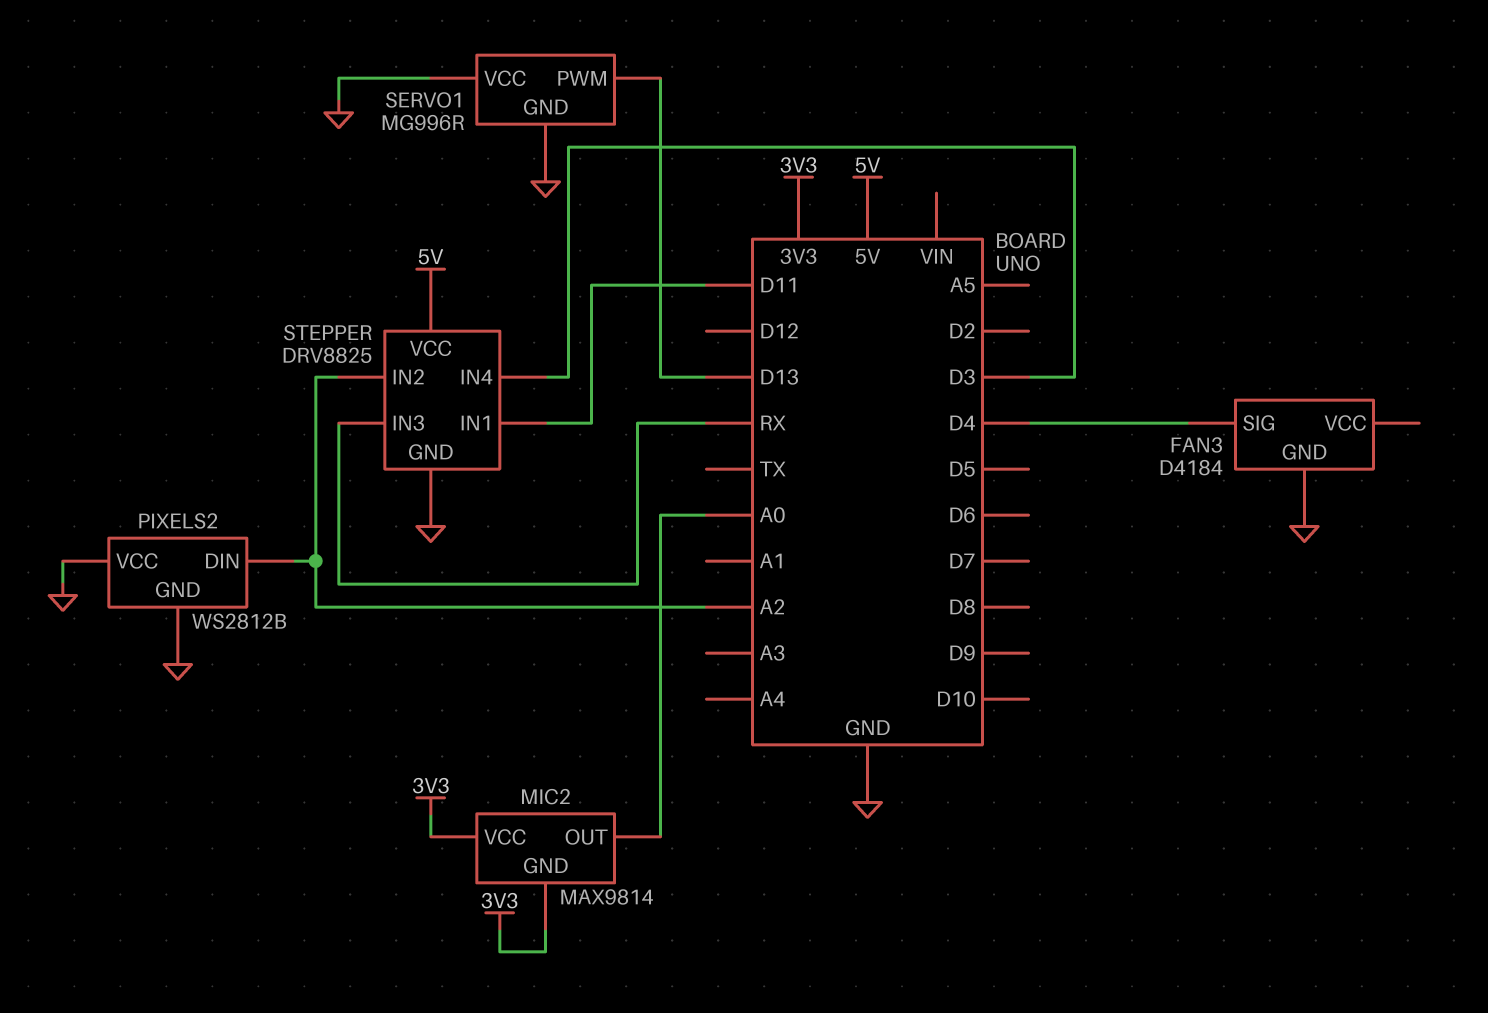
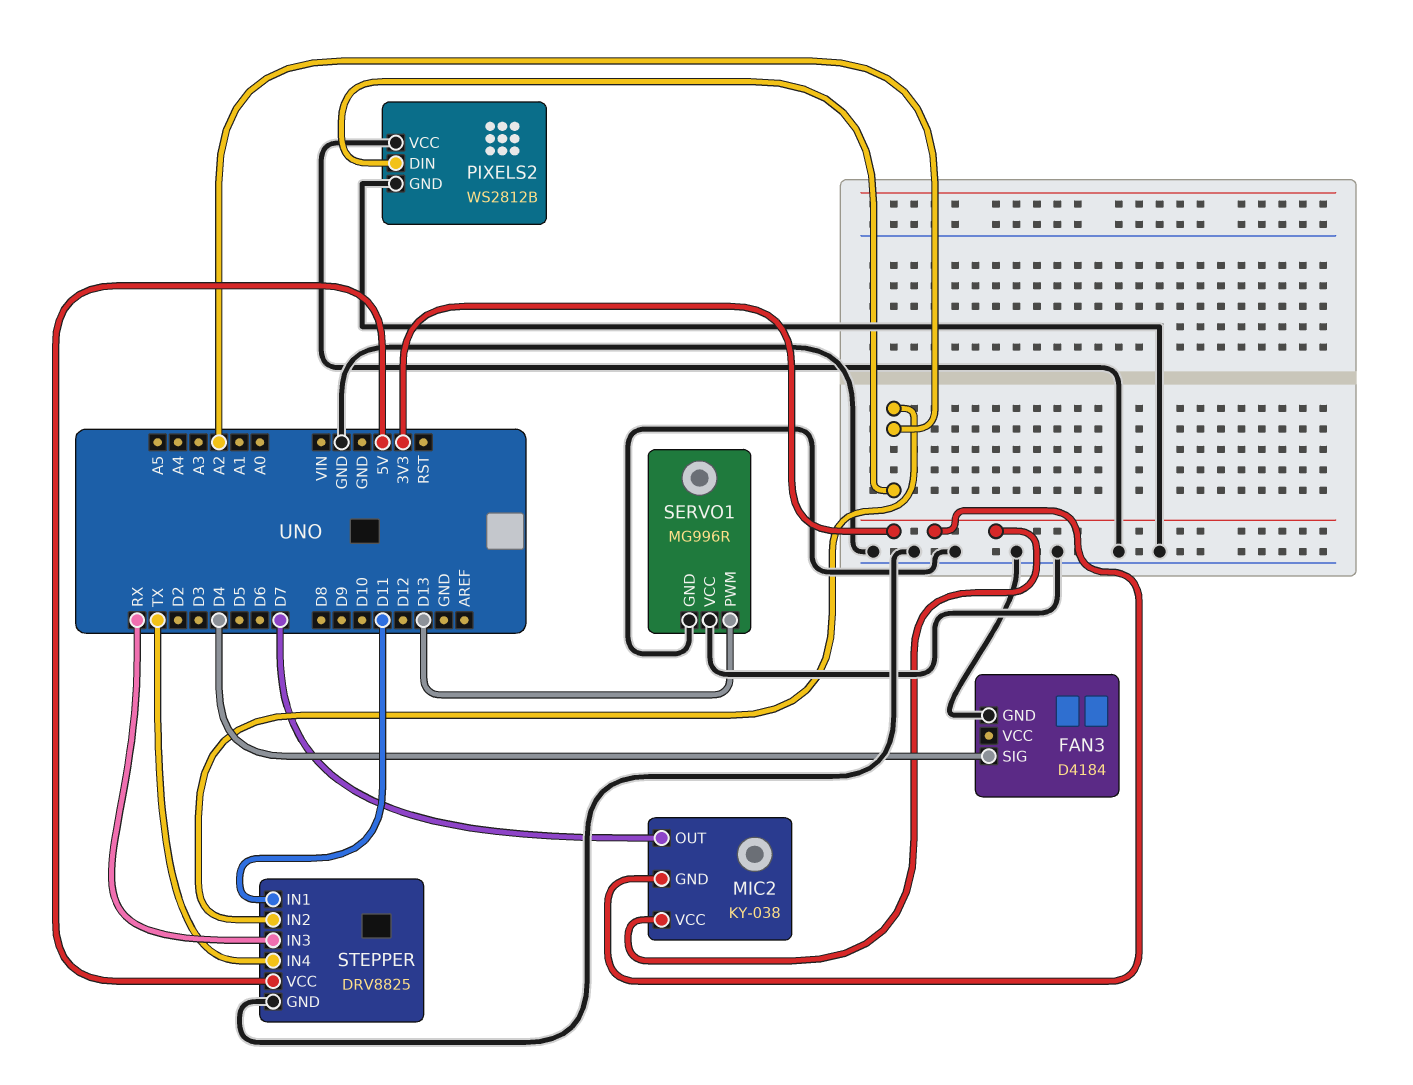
MIC2: MAX9814 -> KY-038
MIC2 pin OUT: A0 -> D7
STEPPER pin IN4: D3 -> TX

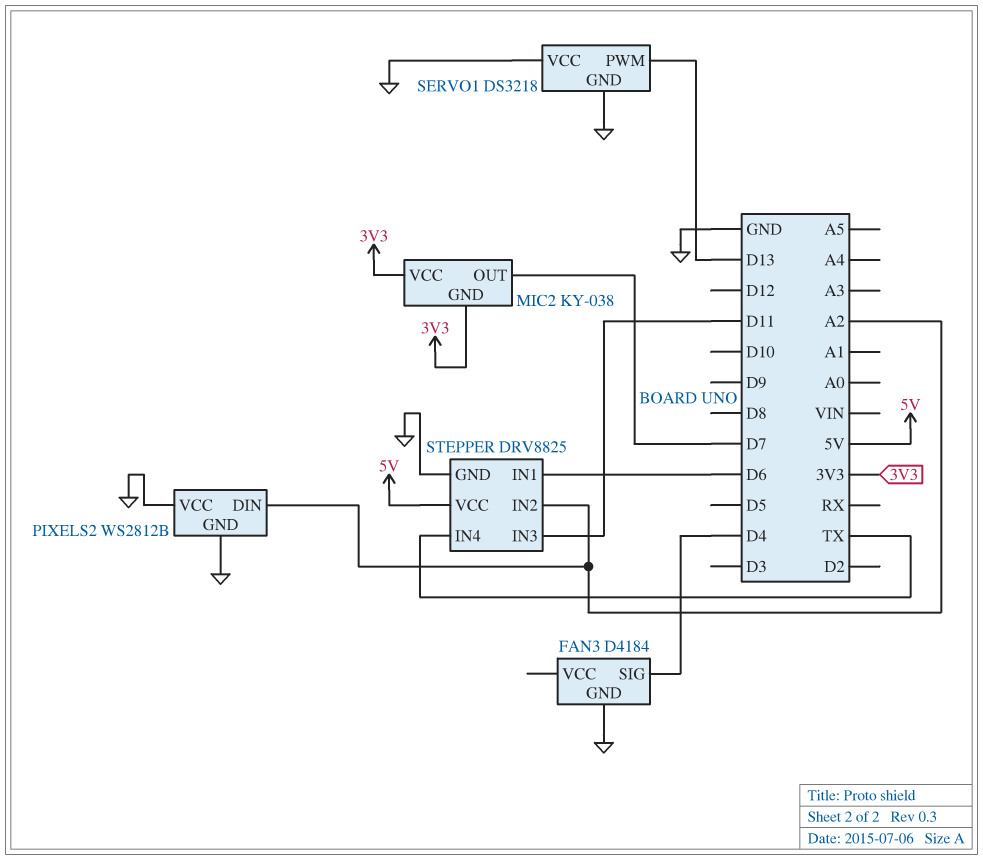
SERVO1: MG996R -> DS3218
STEPPER pin IN1: D11 -> D6
STEPPER pin IN3: RX -> D11

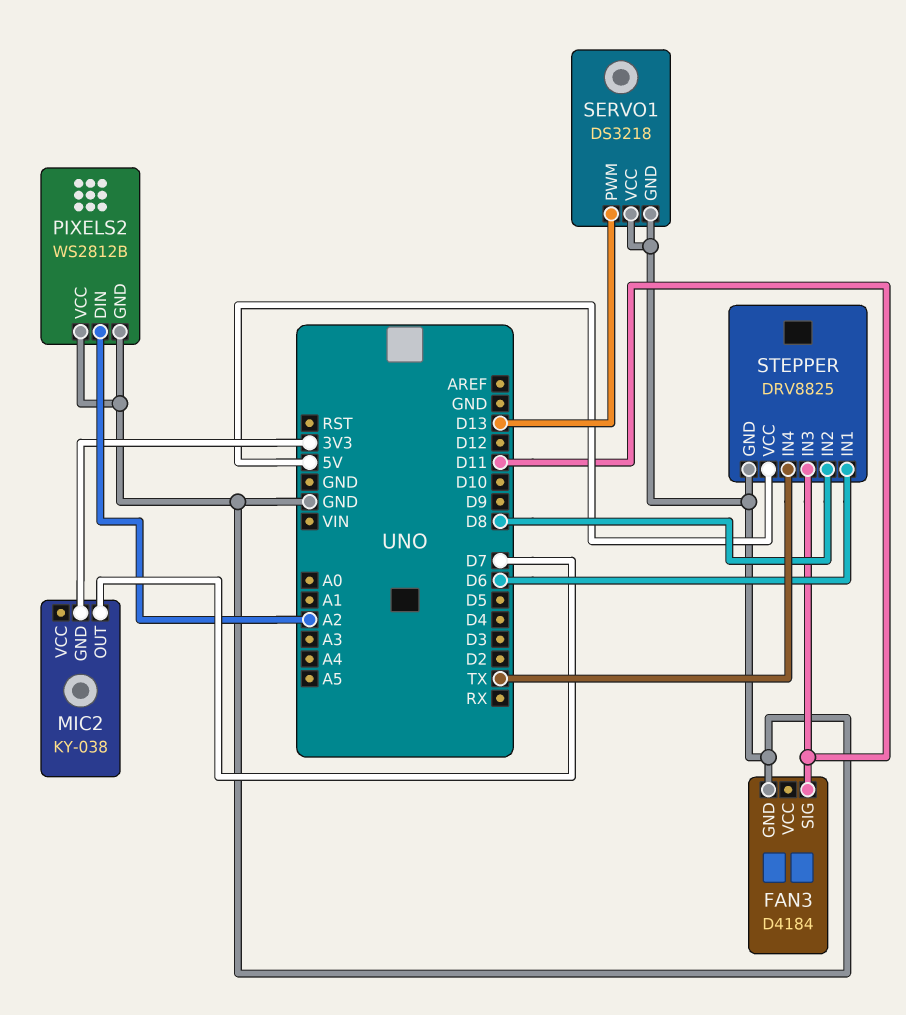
FAN3 pin SIG: D4 -> D11
MIC2 pin VCC: 3V3 -> none
STEPPER pin IN2: A2 -> D8

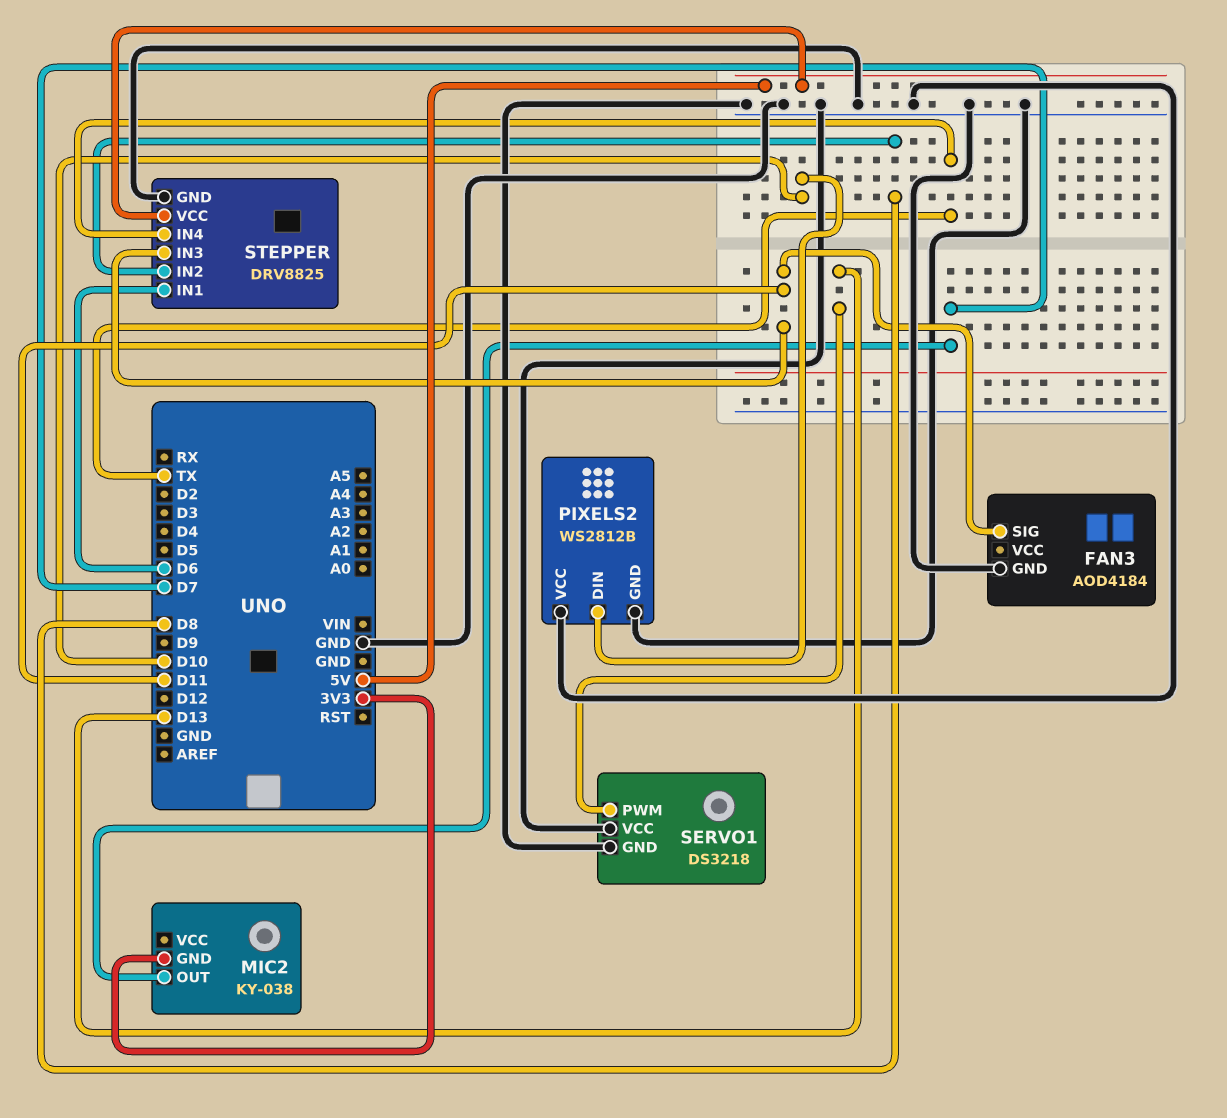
FAN3: D4184 -> AOD4184
PIXELS2 pin DIN: A2 -> D10

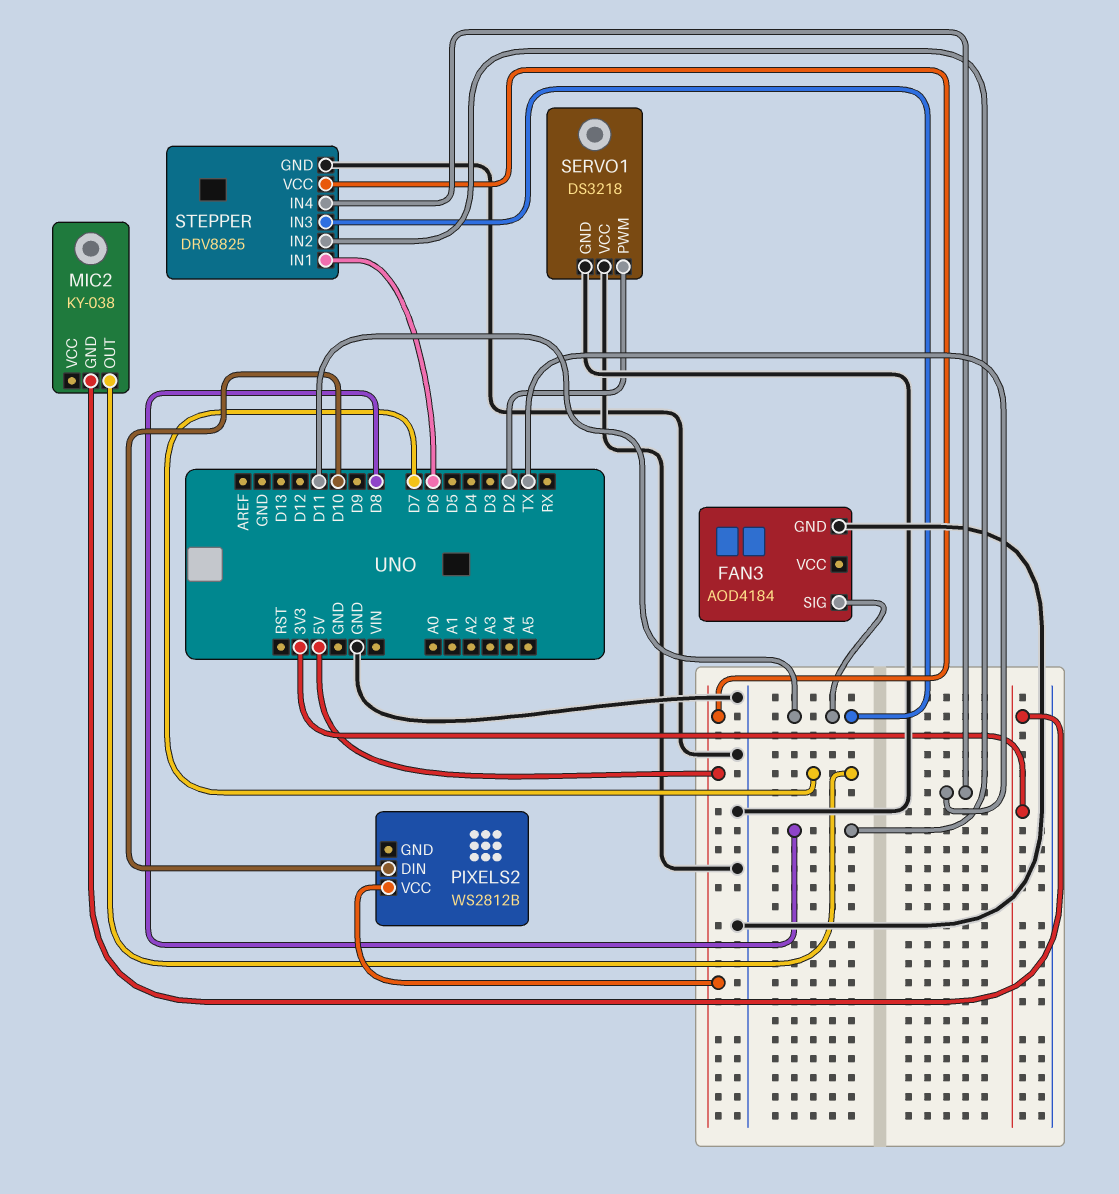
PIXELS2 pin GND: GND -> none
PIXELS2 pin VCC: GND -> 5V
SERVO1 pin PWM: D13 -> D2

